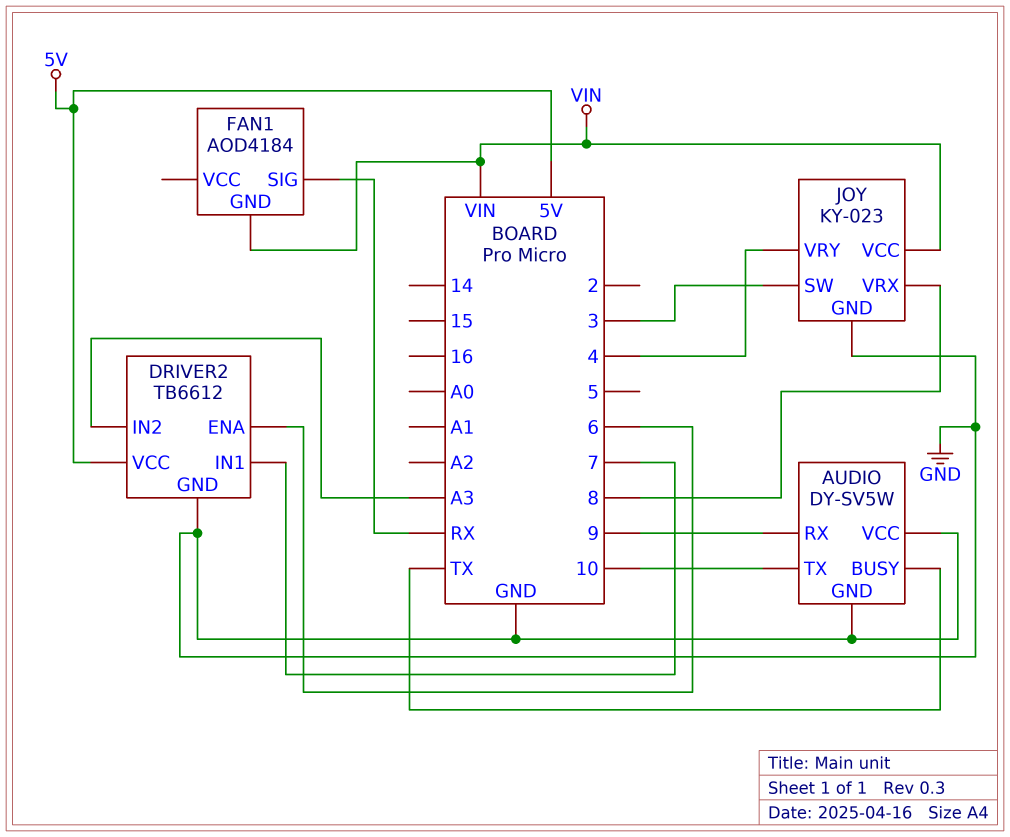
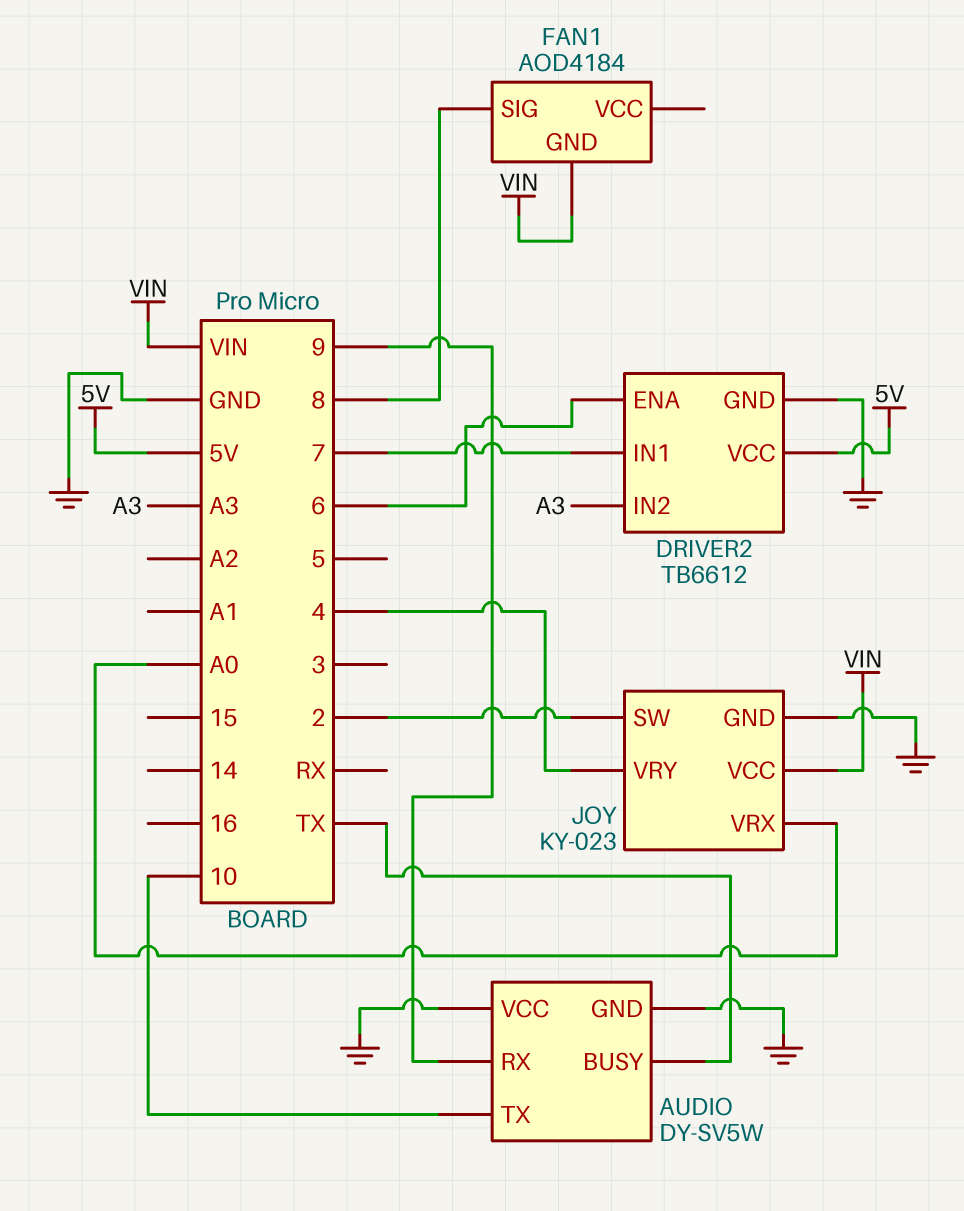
FAN1 pin SIG: RX -> 8
JOY pin SW: 3 -> 2
JOY pin VRX: 8 -> A0

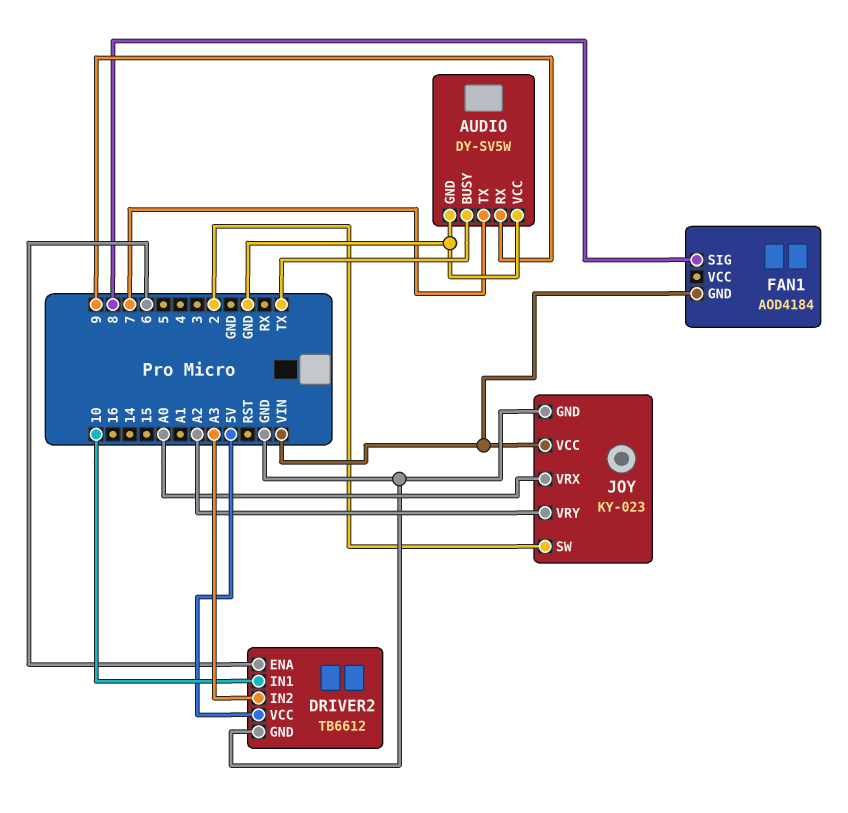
AUDIO pin TX: 10 -> 7
DRIVER2 pin IN1: 7 -> 10
JOY pin VRY: 4 -> A2

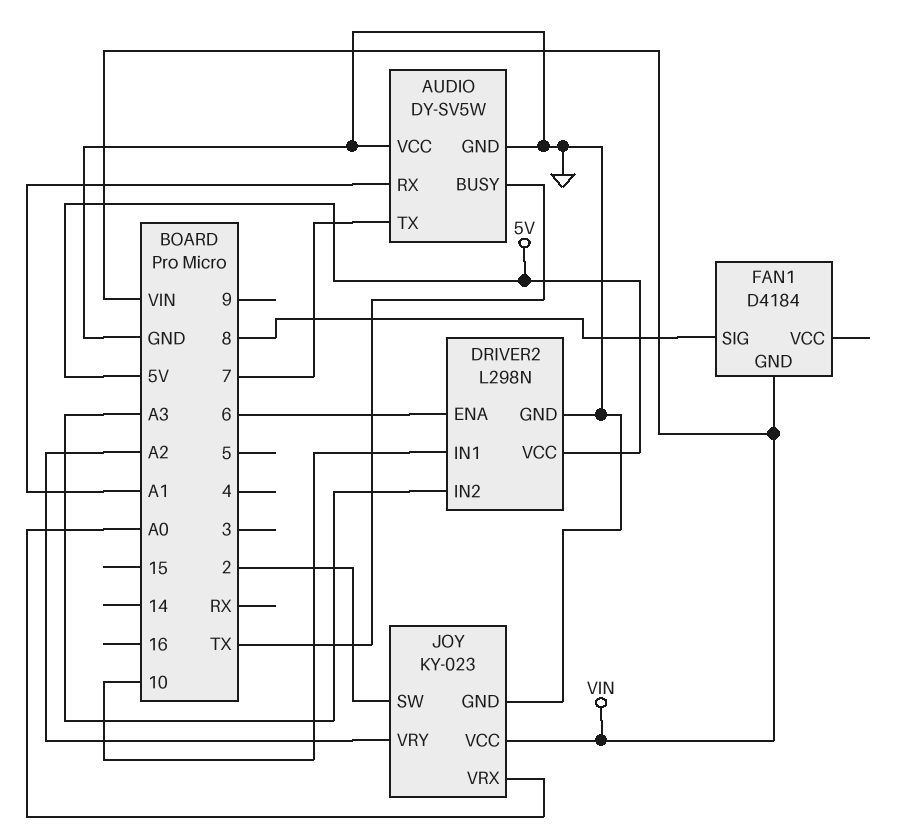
AUDIO pin RX: 9 -> A1
DRIVER2: TB6612 -> L298N
FAN1: AOD4184 -> D4184

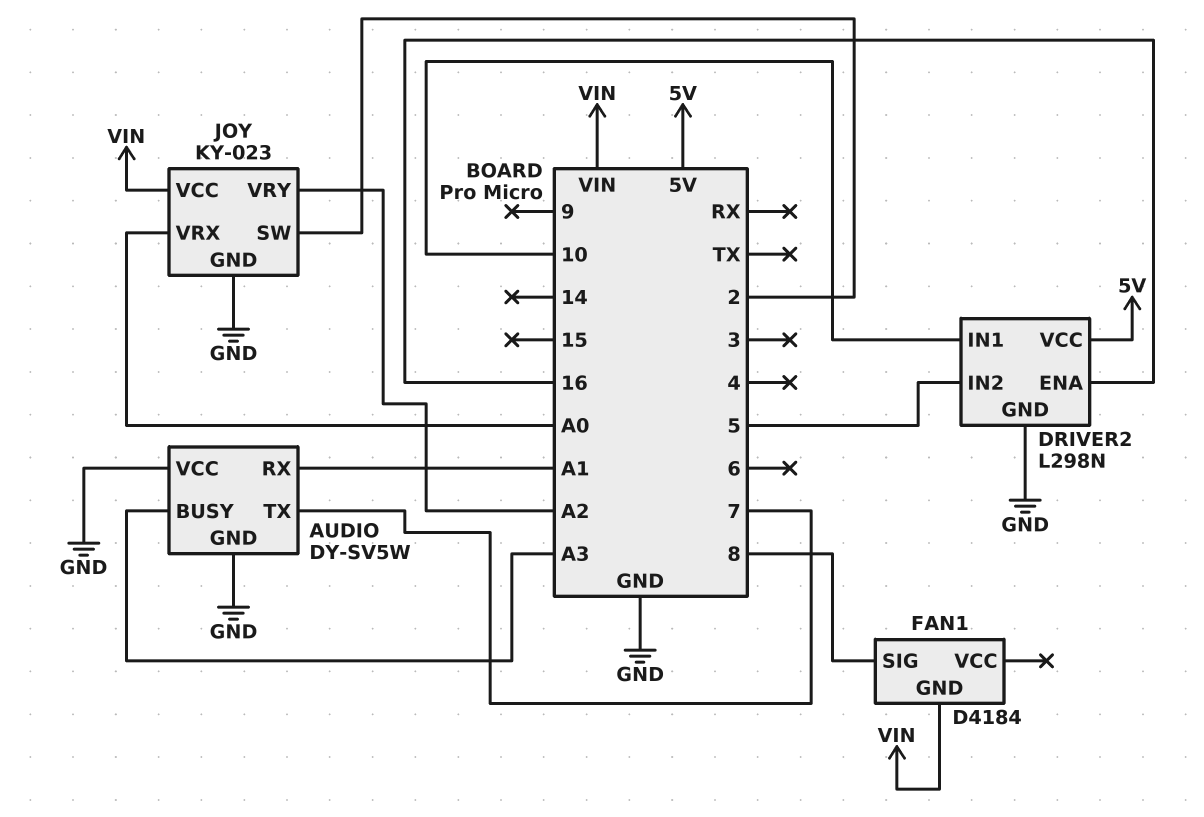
AUDIO pin BUSY: TX -> A3
DRIVER2 pin ENA: 6 -> 16
DRIVER2 pin IN2: A3 -> 5

